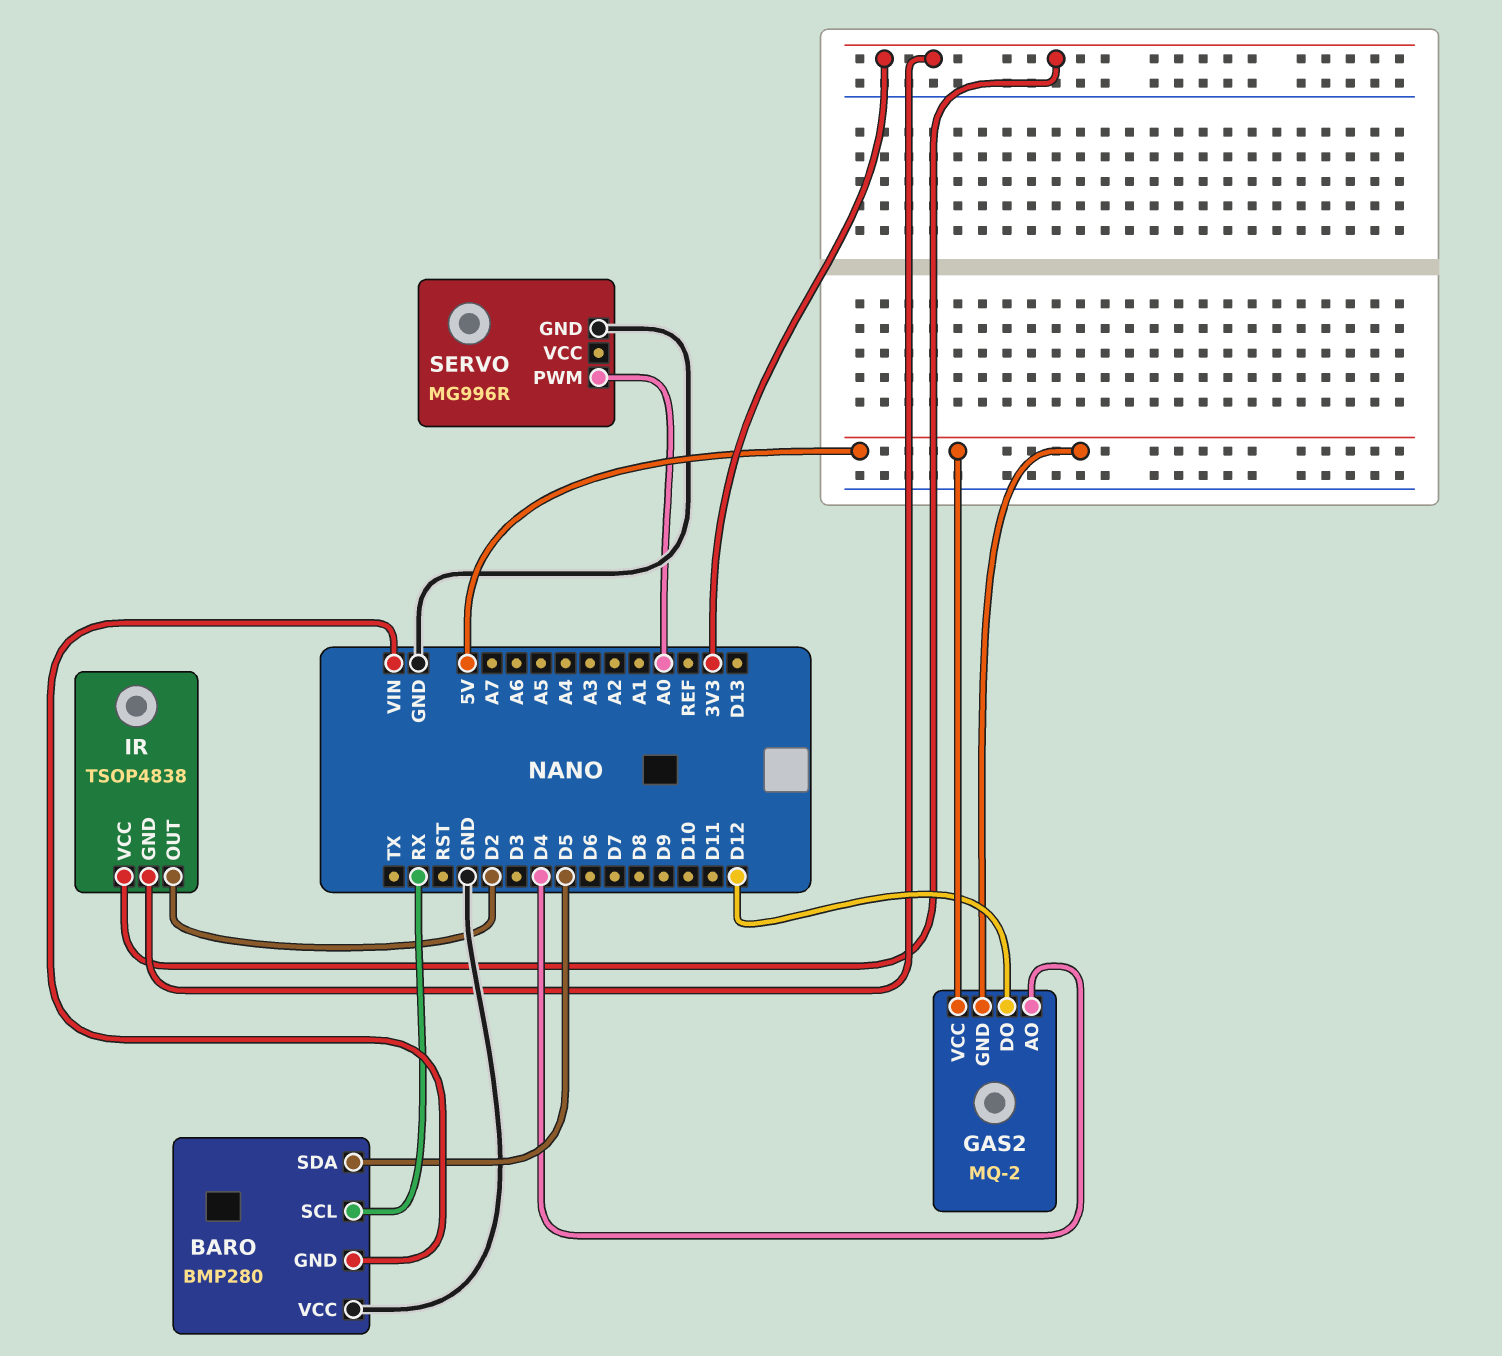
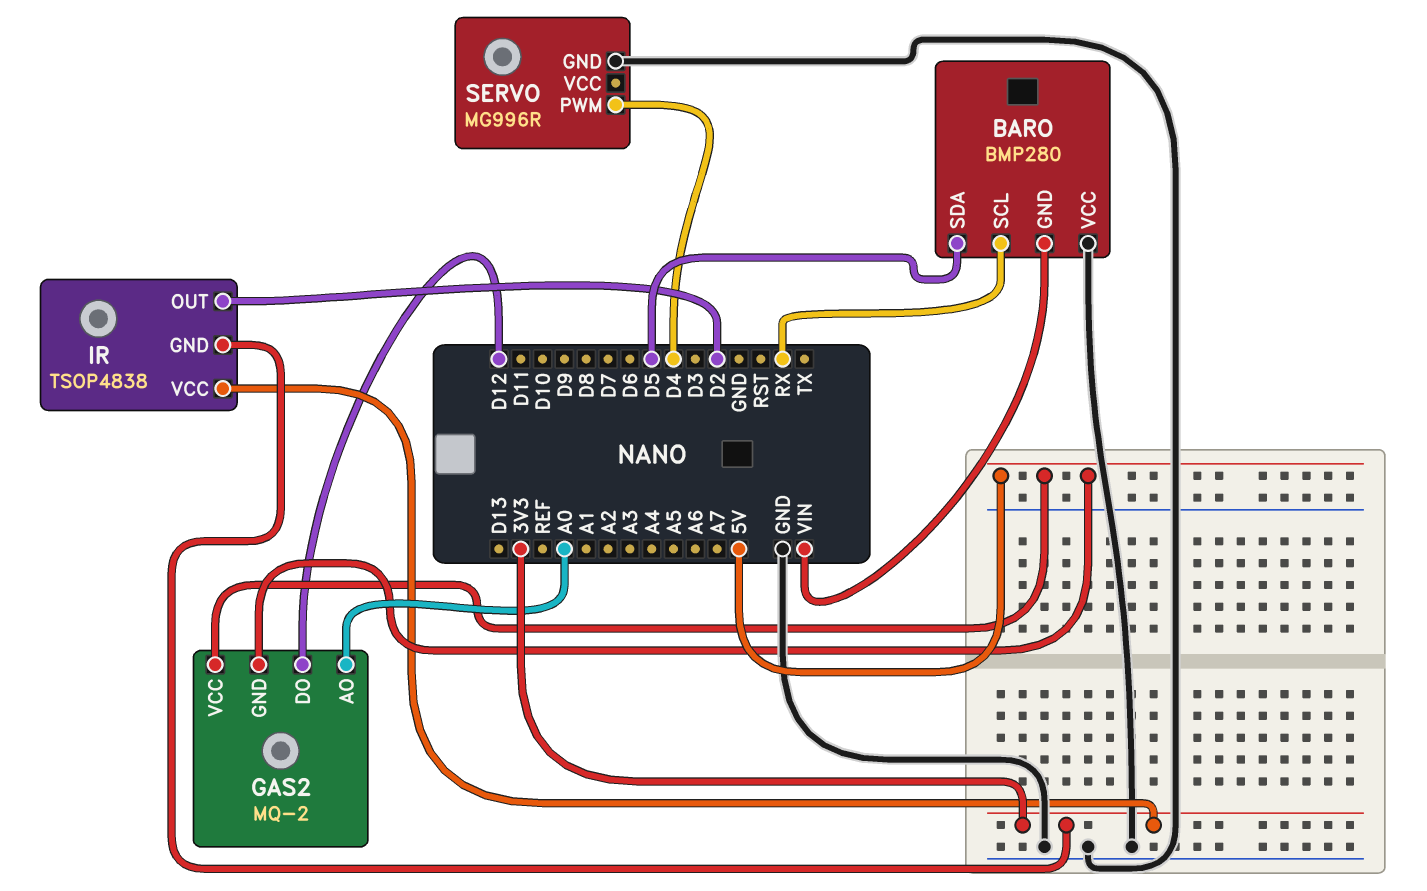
GAS2 pin AO: D4 -> A0
SERVO pin PWM: A0 -> D4

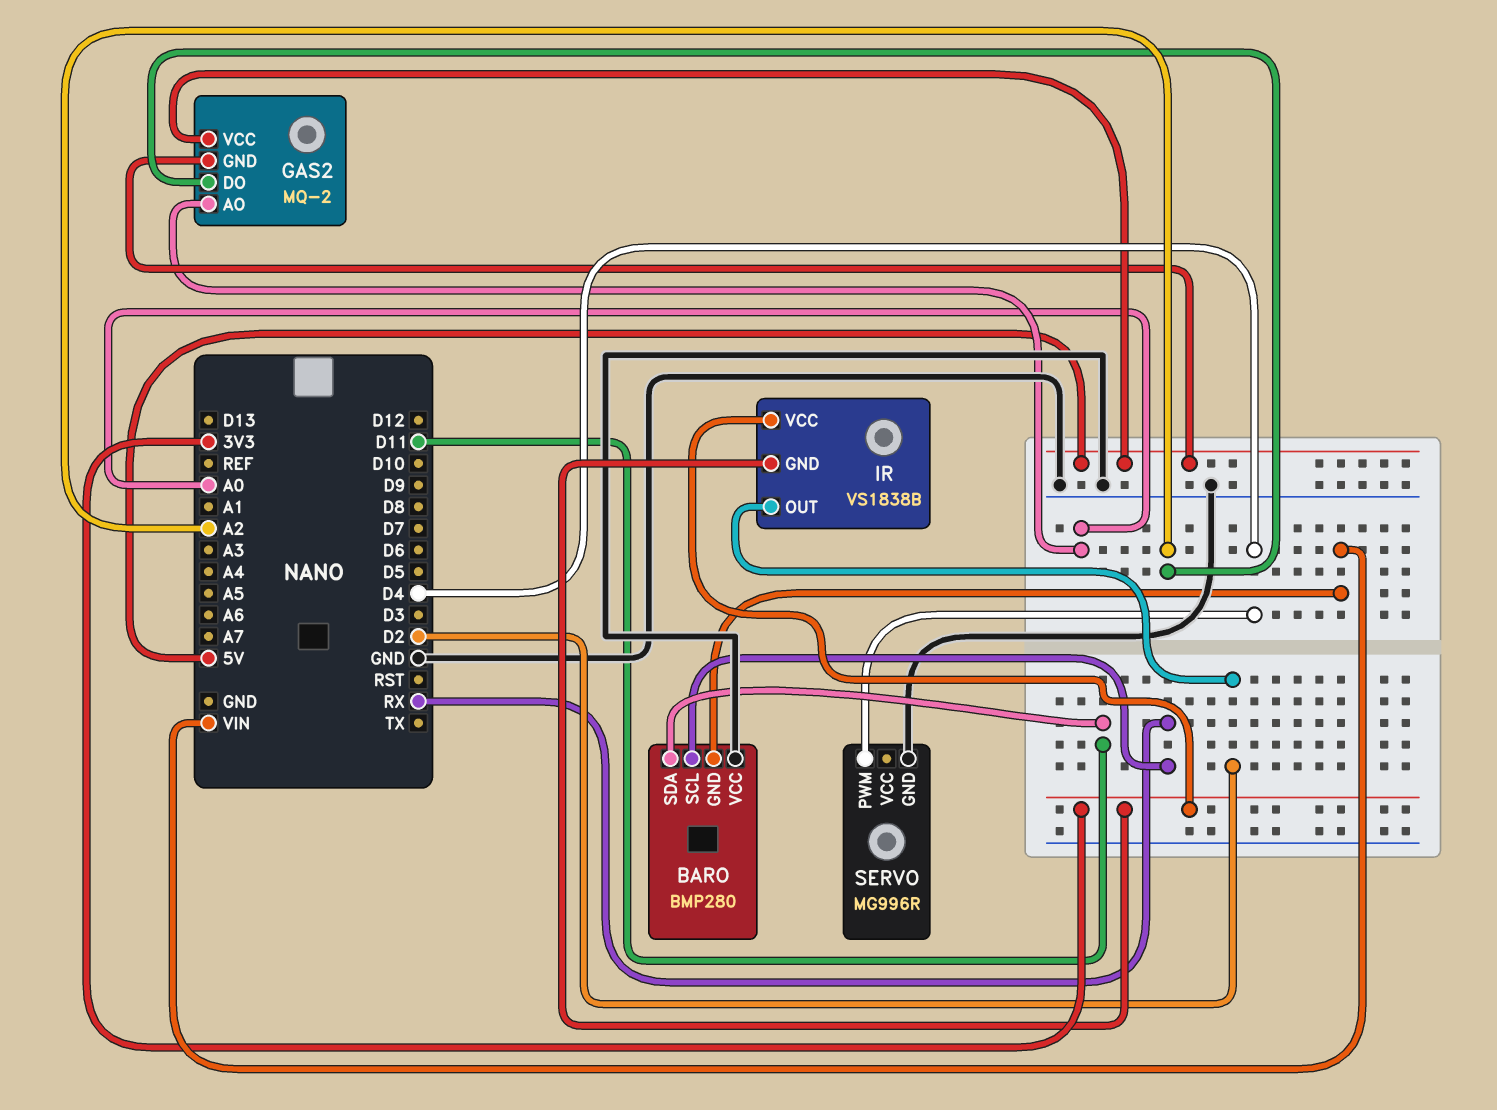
BARO pin SDA: D5 -> D11
GAS2 pin DO: D12 -> A2
IR: TSOP4838 -> VS1838B

